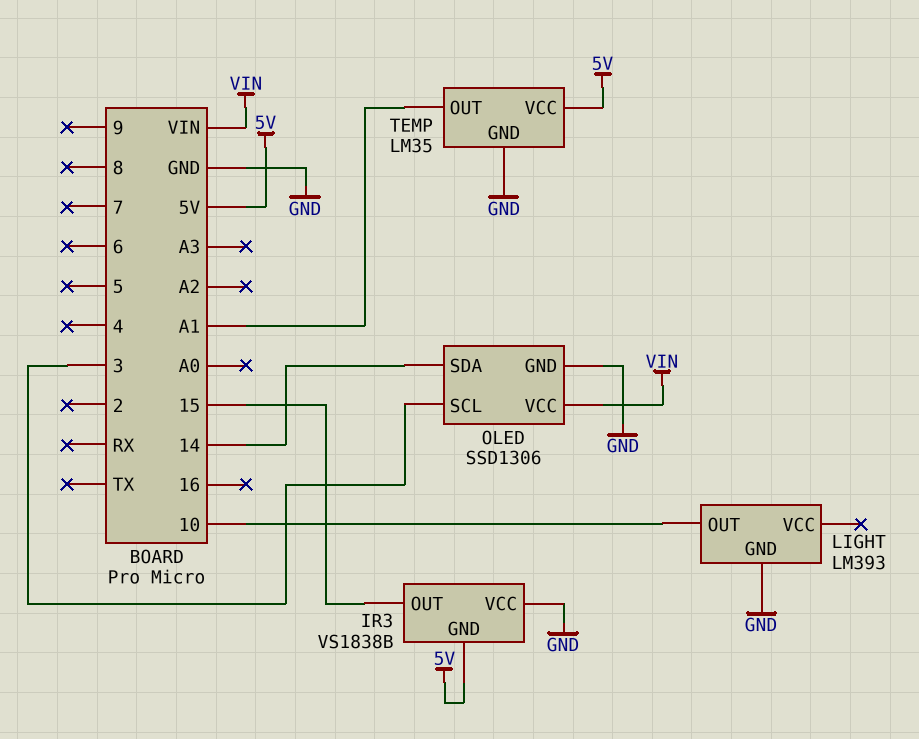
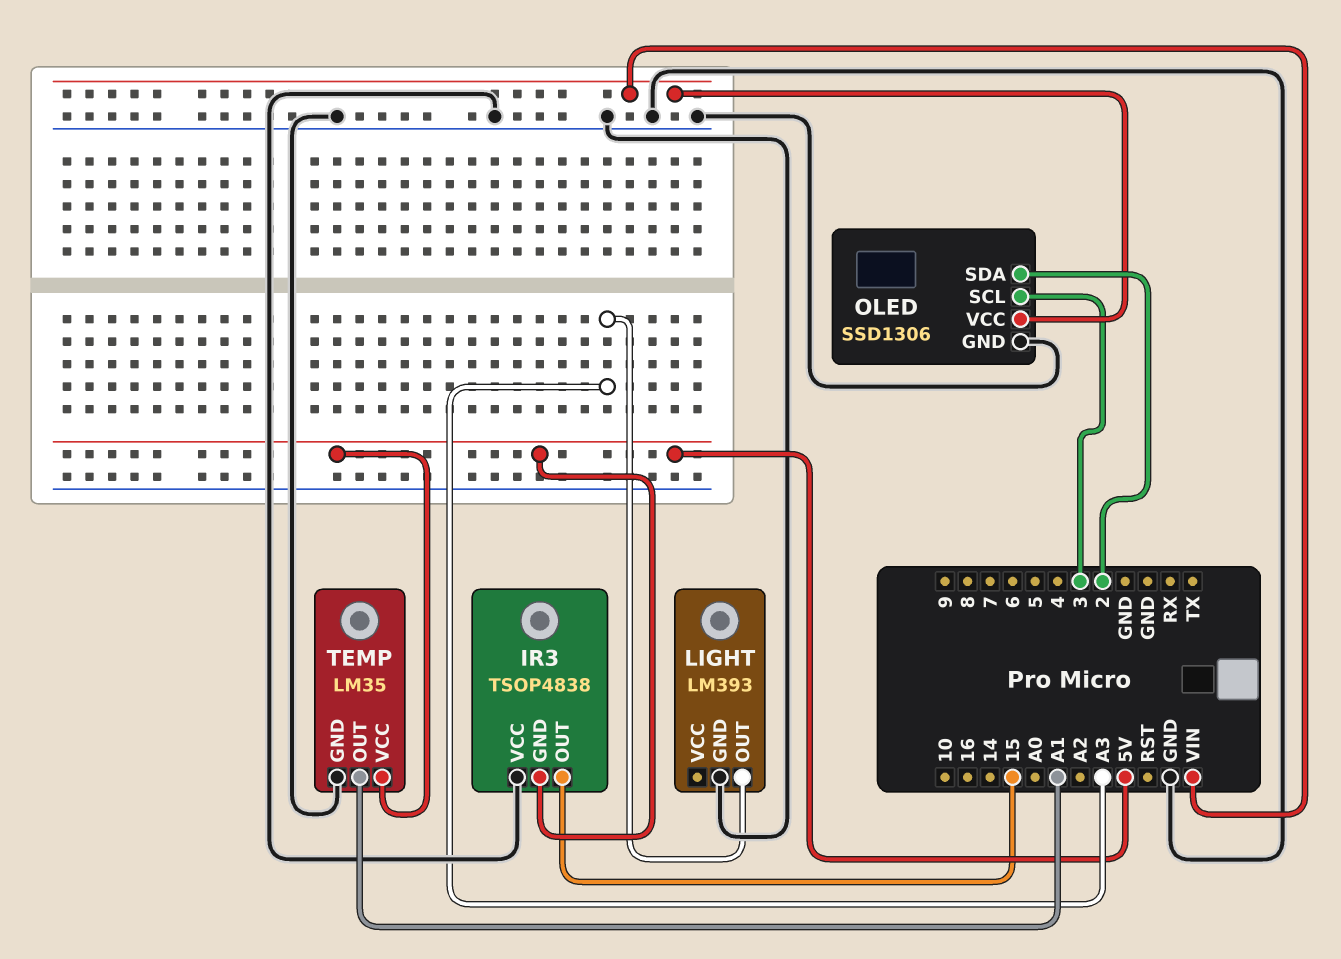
IR3: VS1838B -> TSOP4838
LIGHT pin OUT: 10 -> A3
OLED pin SDA: 14 -> 2

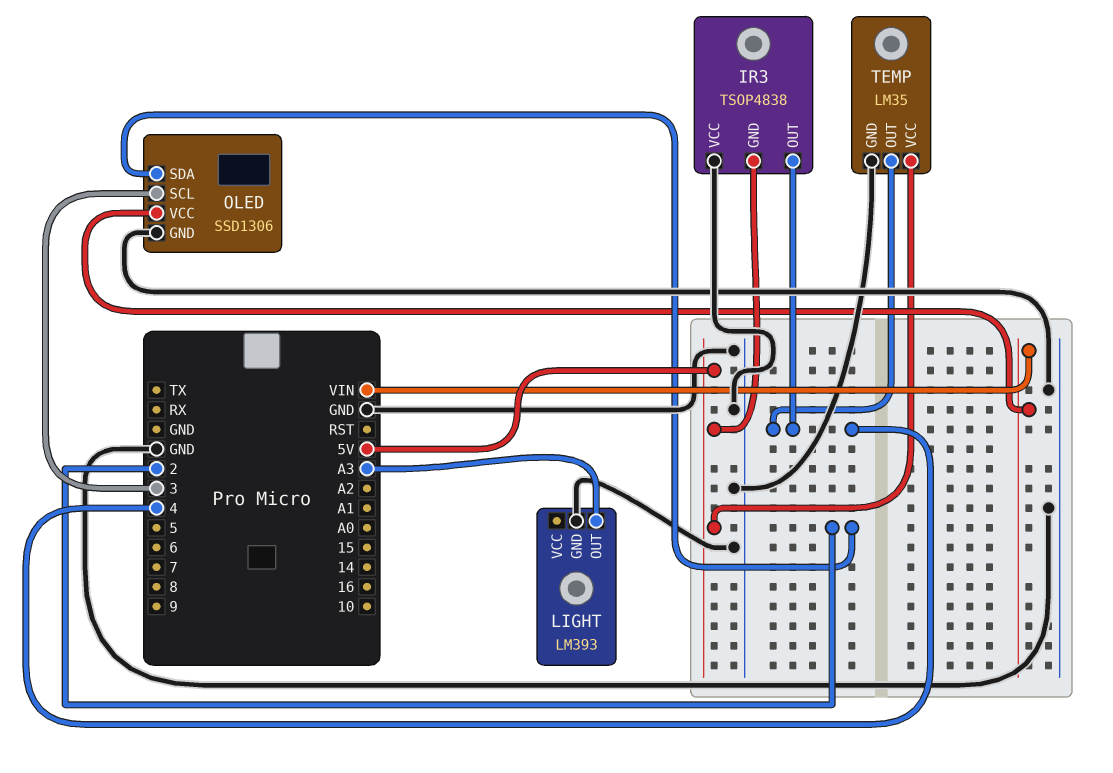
IR3 pin OUT: 15 -> 4
TEMP pin OUT: A1 -> 4

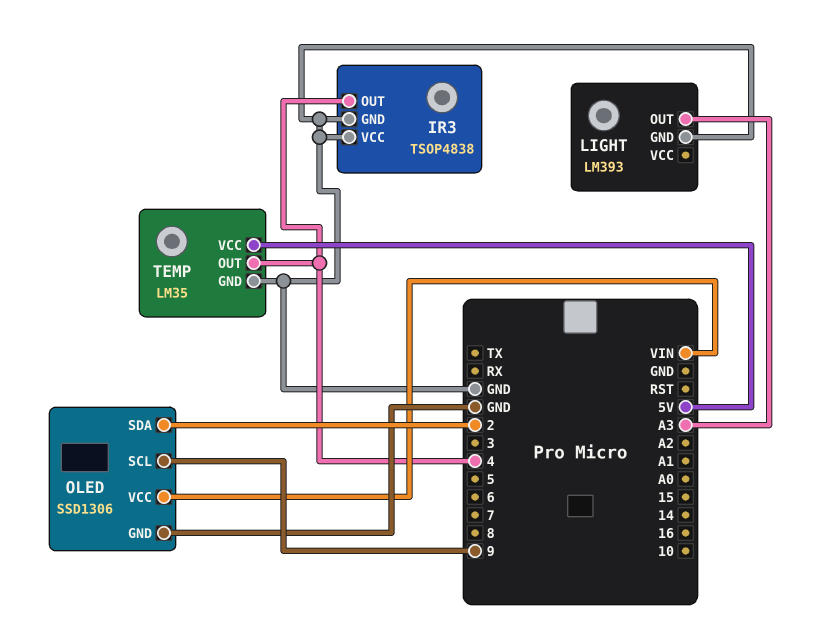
IR3 pin GND: 5V -> GND
OLED pin SCL: 3 -> 9

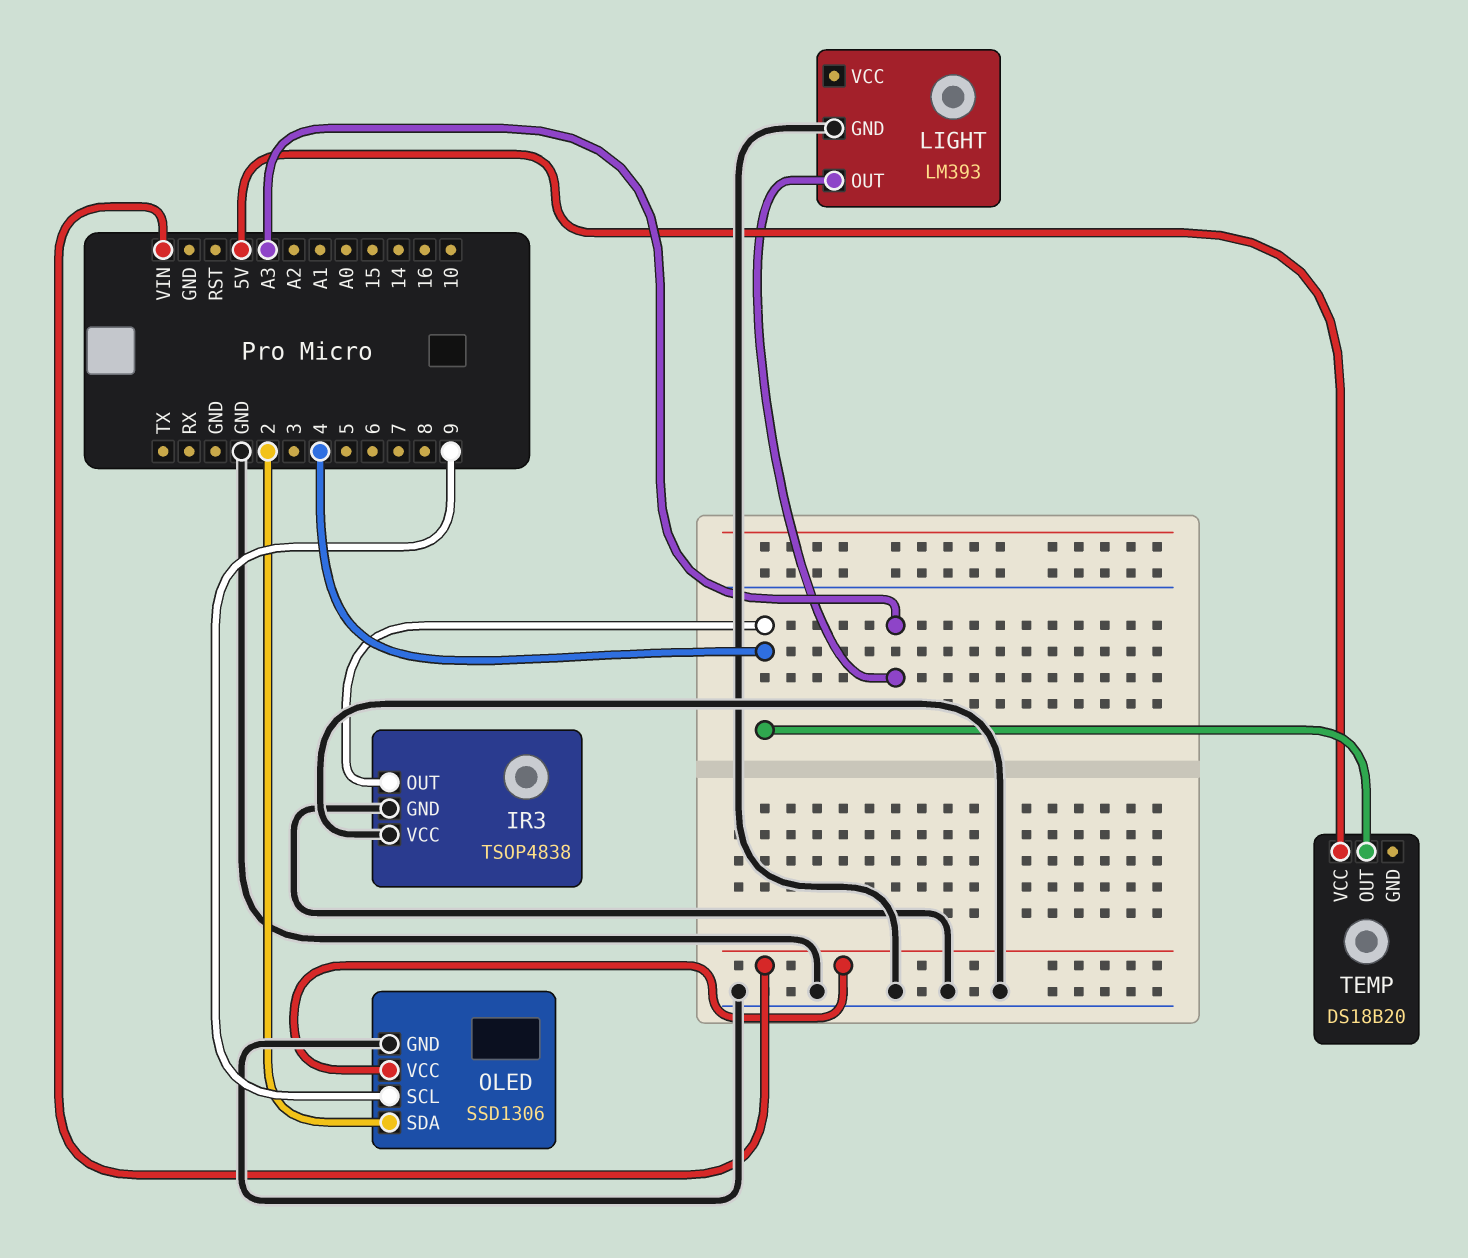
TEMP: LM35 -> DS18B20
TEMP pin GND: GND -> none

